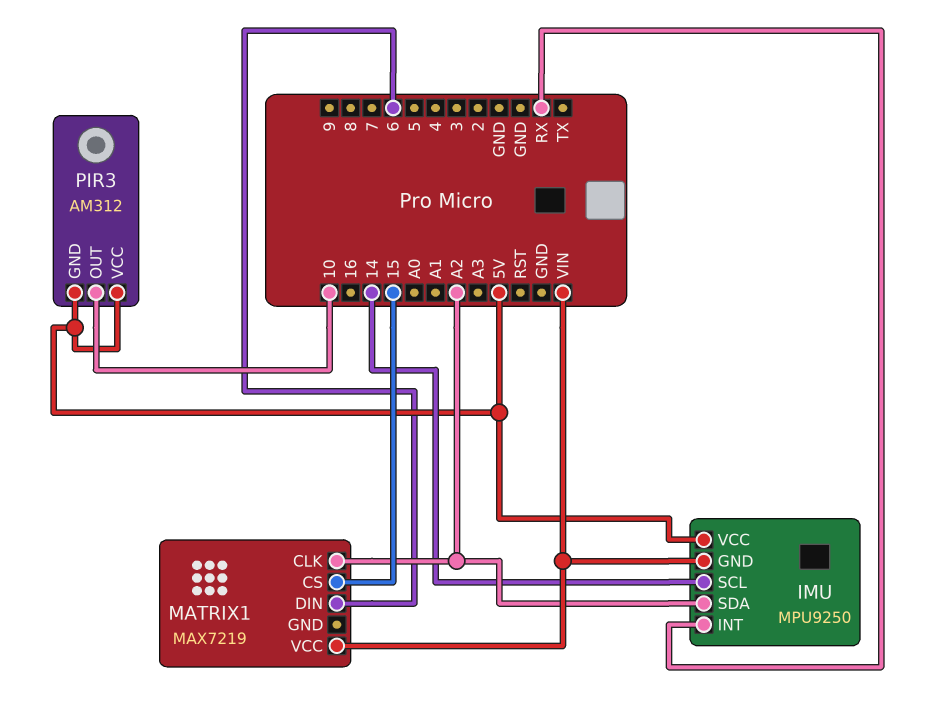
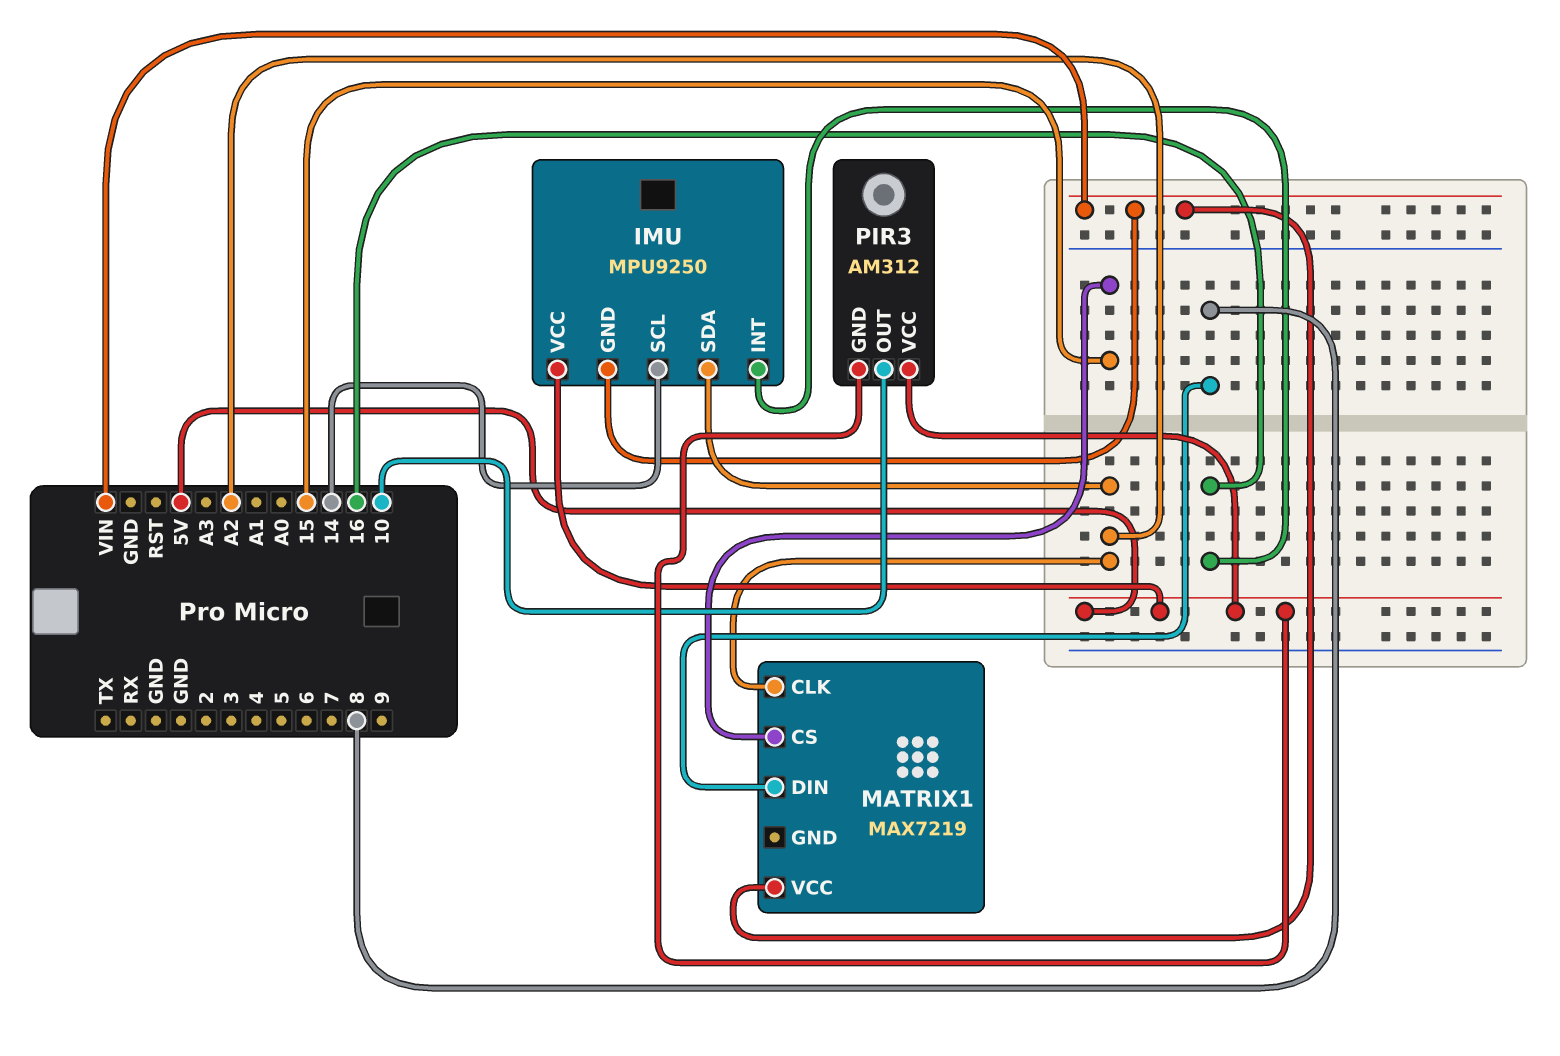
IMU pin INT: RX -> 16
MATRIX1 pin DIN: 6 -> 8

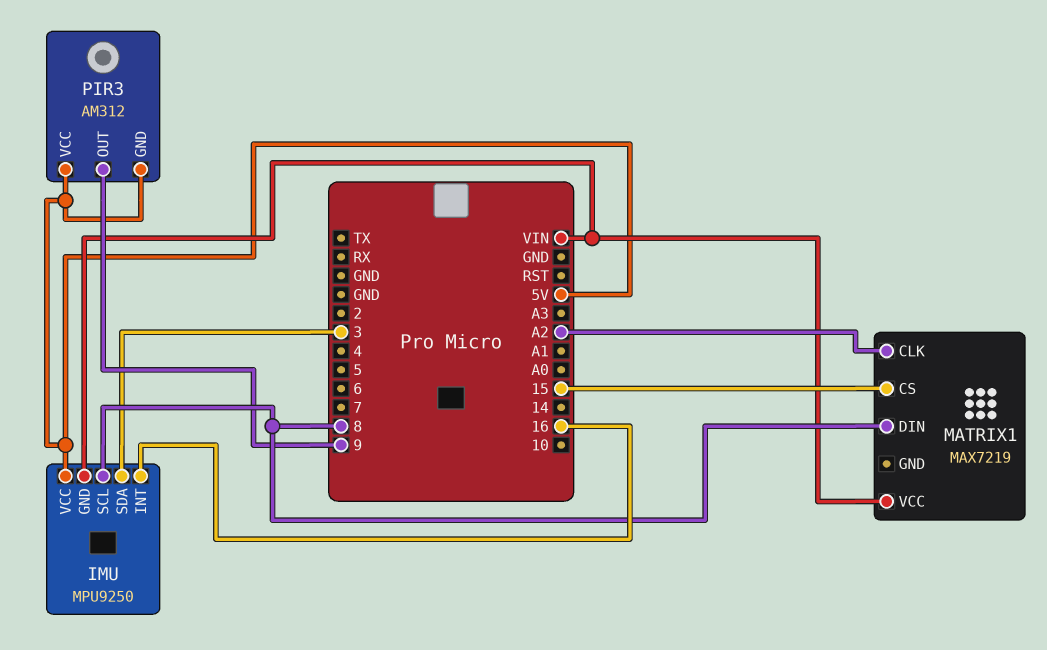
IMU pin SCL: 14 -> 8
IMU pin SDA: A2 -> 3
PIR3 pin OUT: 10 -> 9

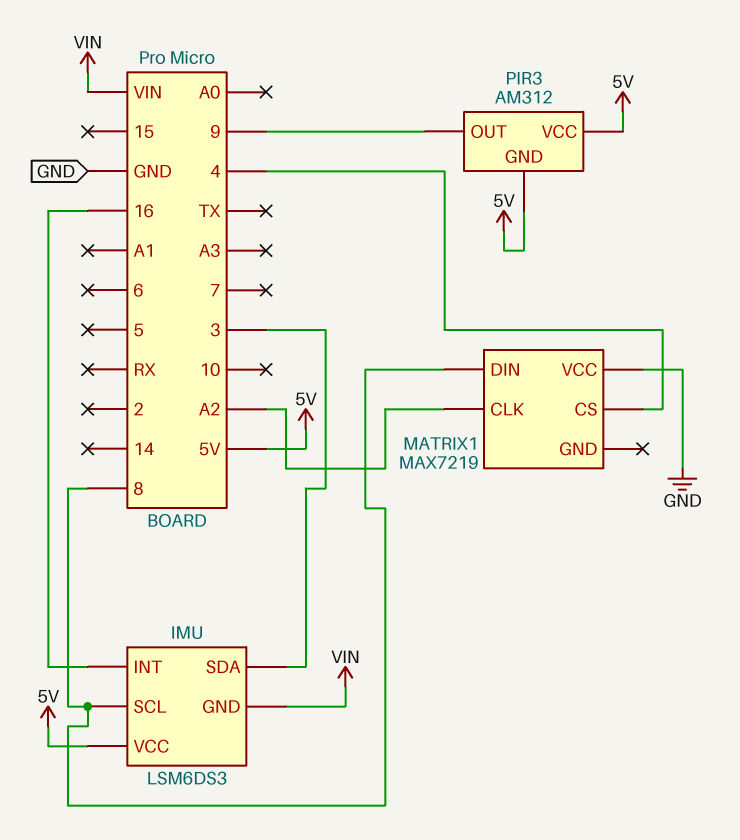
IMU: MPU9250 -> LSM6DS3
MATRIX1 pin CS: 15 -> 4
MATRIX1 pin VCC: VIN -> GND

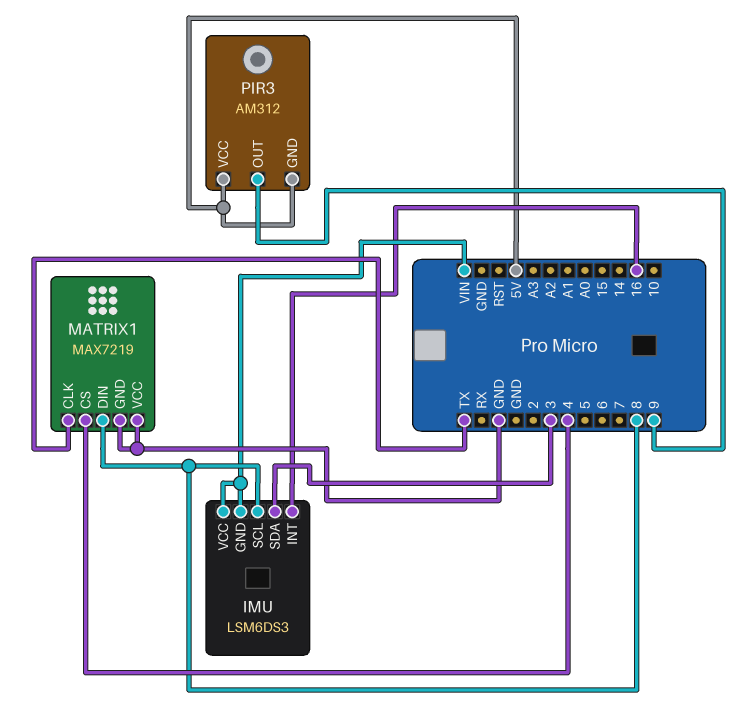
IMU pin VCC: 5V -> VIN
MATRIX1 pin CLK: A2 -> TX
MATRIX1 pin GND: none -> GND

